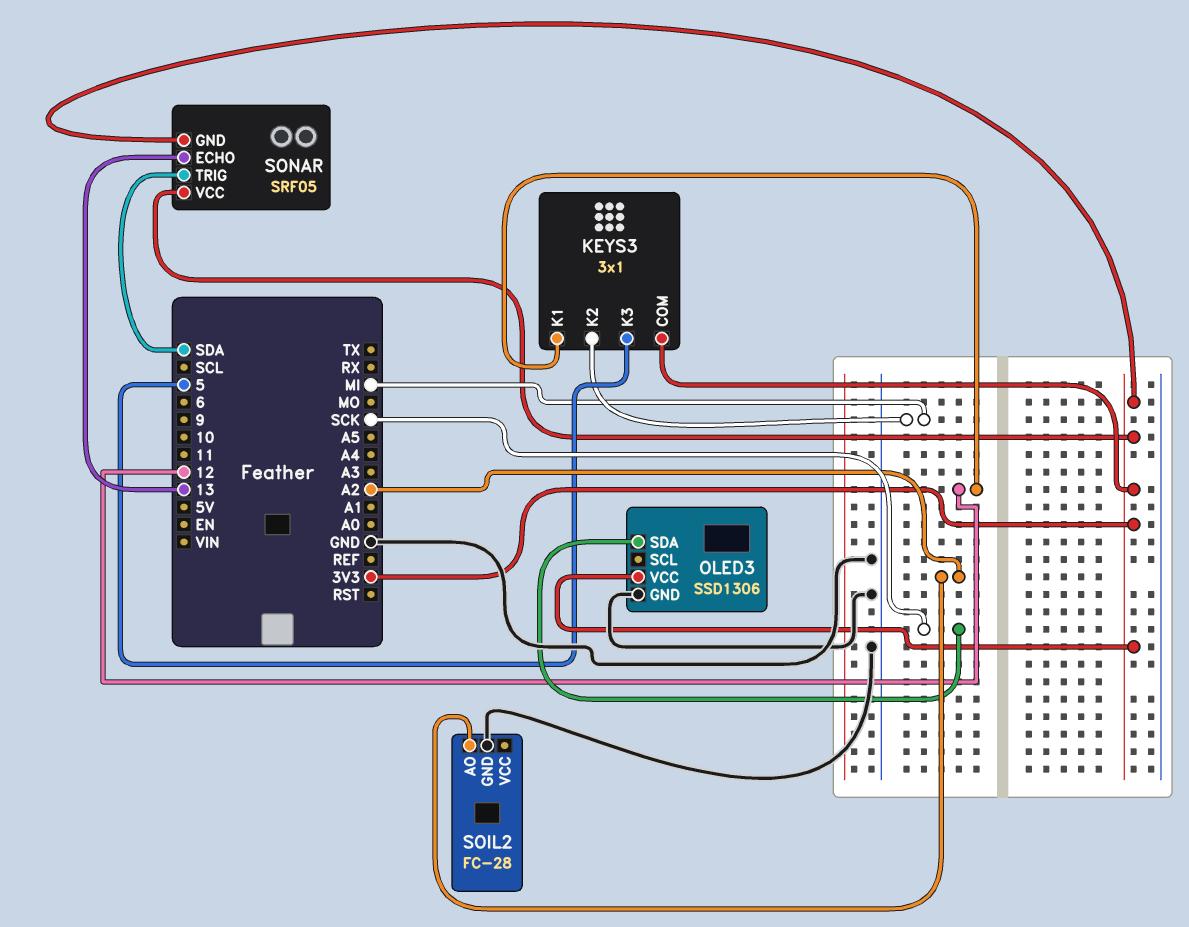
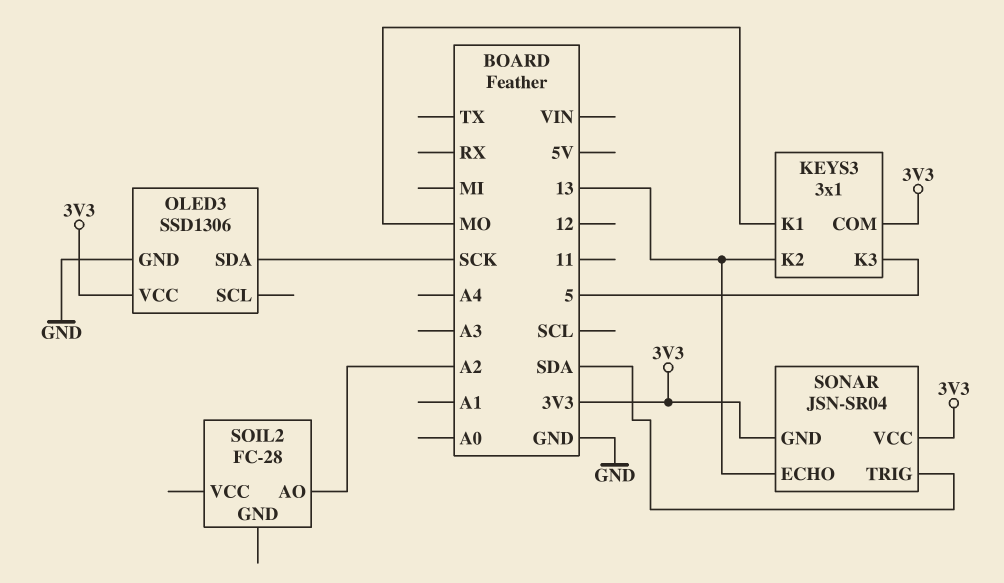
KEYS3 pin K1: 12 -> MO
KEYS3 pin K2: MI -> 13
SOIL2 pin GND: GND -> none
SONAR: SRF05 -> JSN-SR04

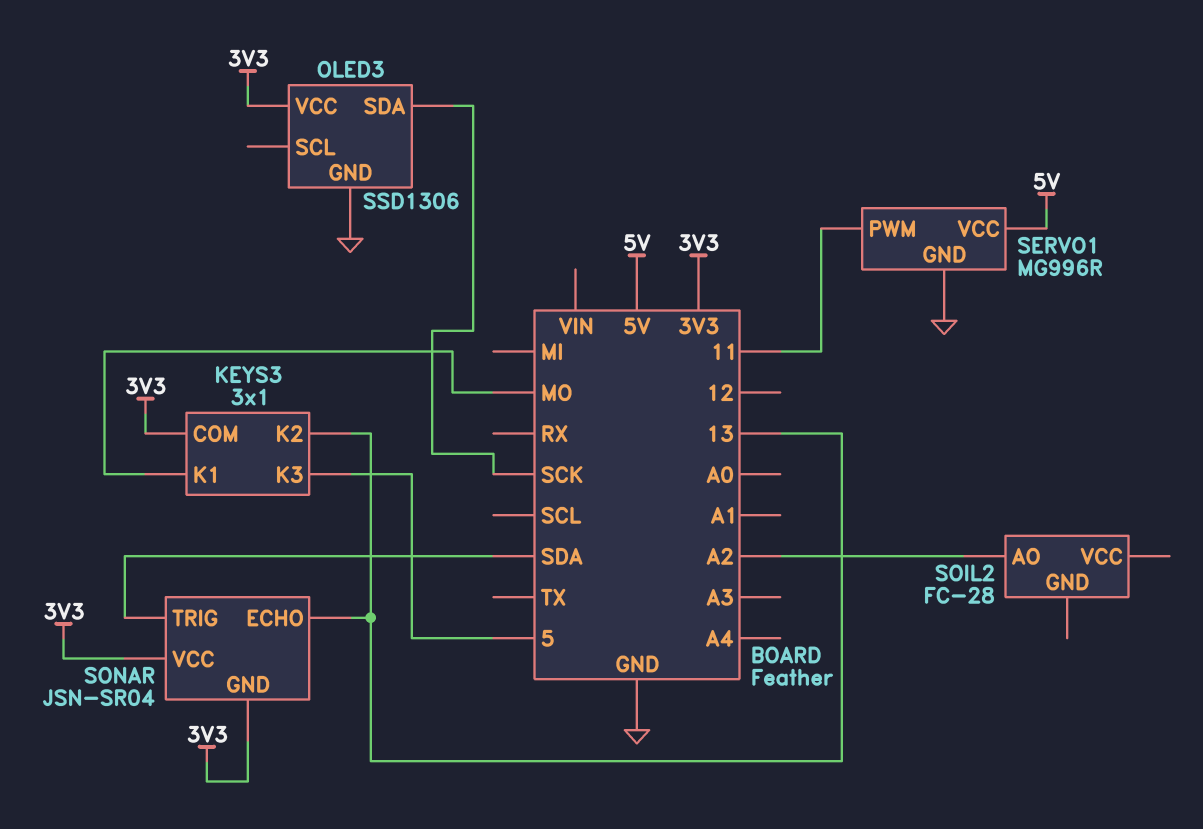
SERVO1: none -> MG996R
SERVO1 pin GND: none -> GND
SERVO1 pin PWM: none -> 11
SERVO1 pin VCC: none -> 5V

